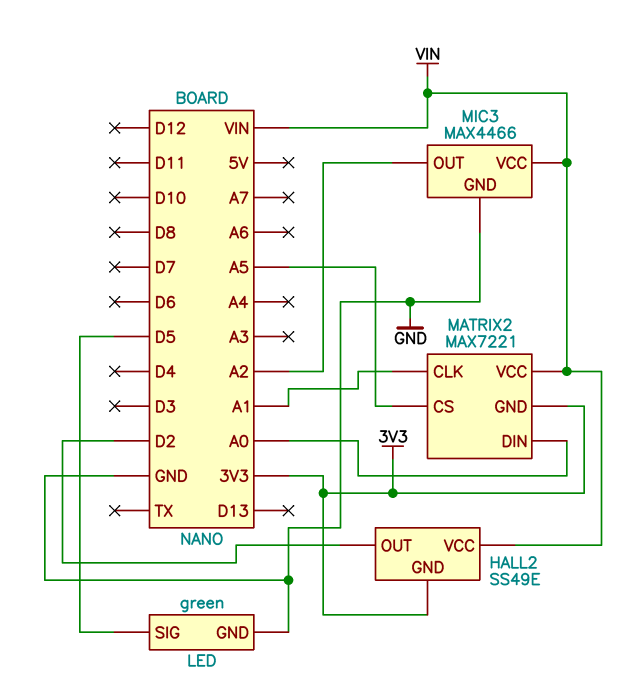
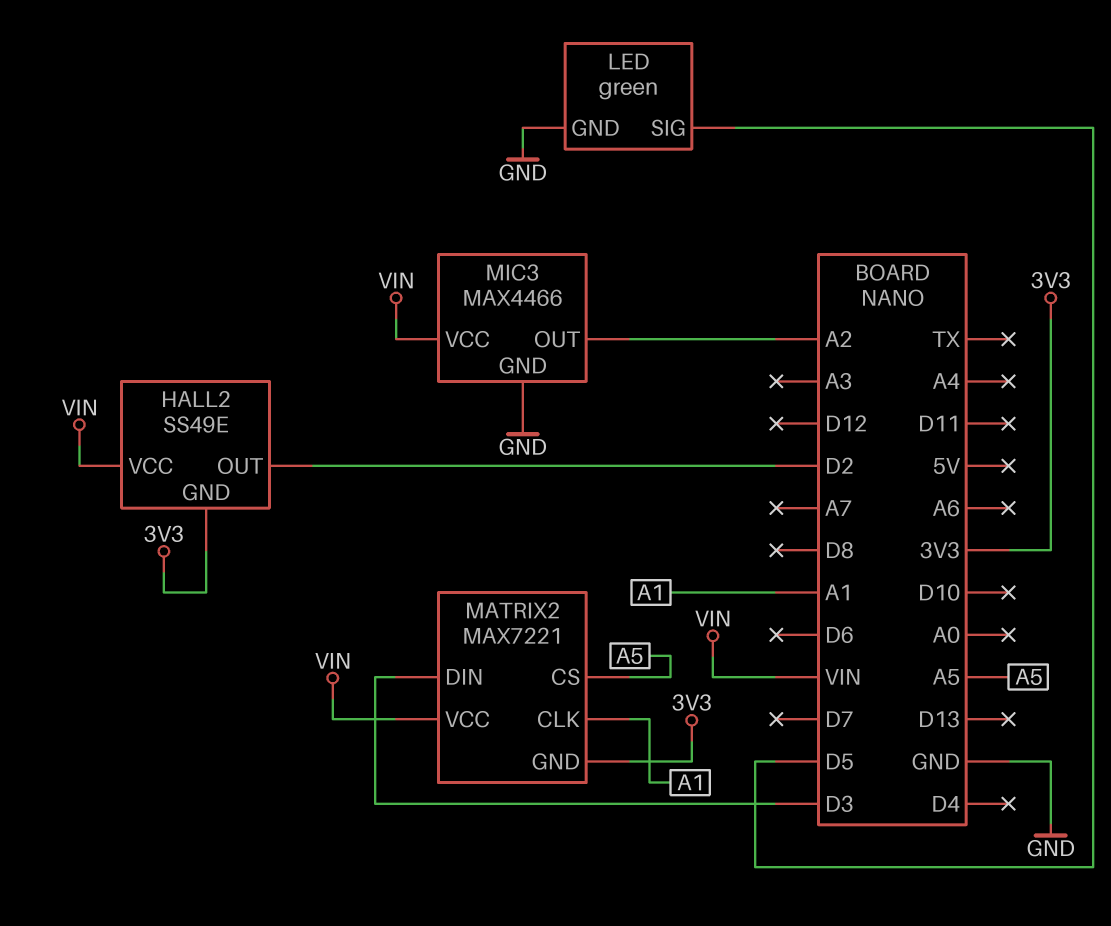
MATRIX2 pin DIN: A0 -> D3

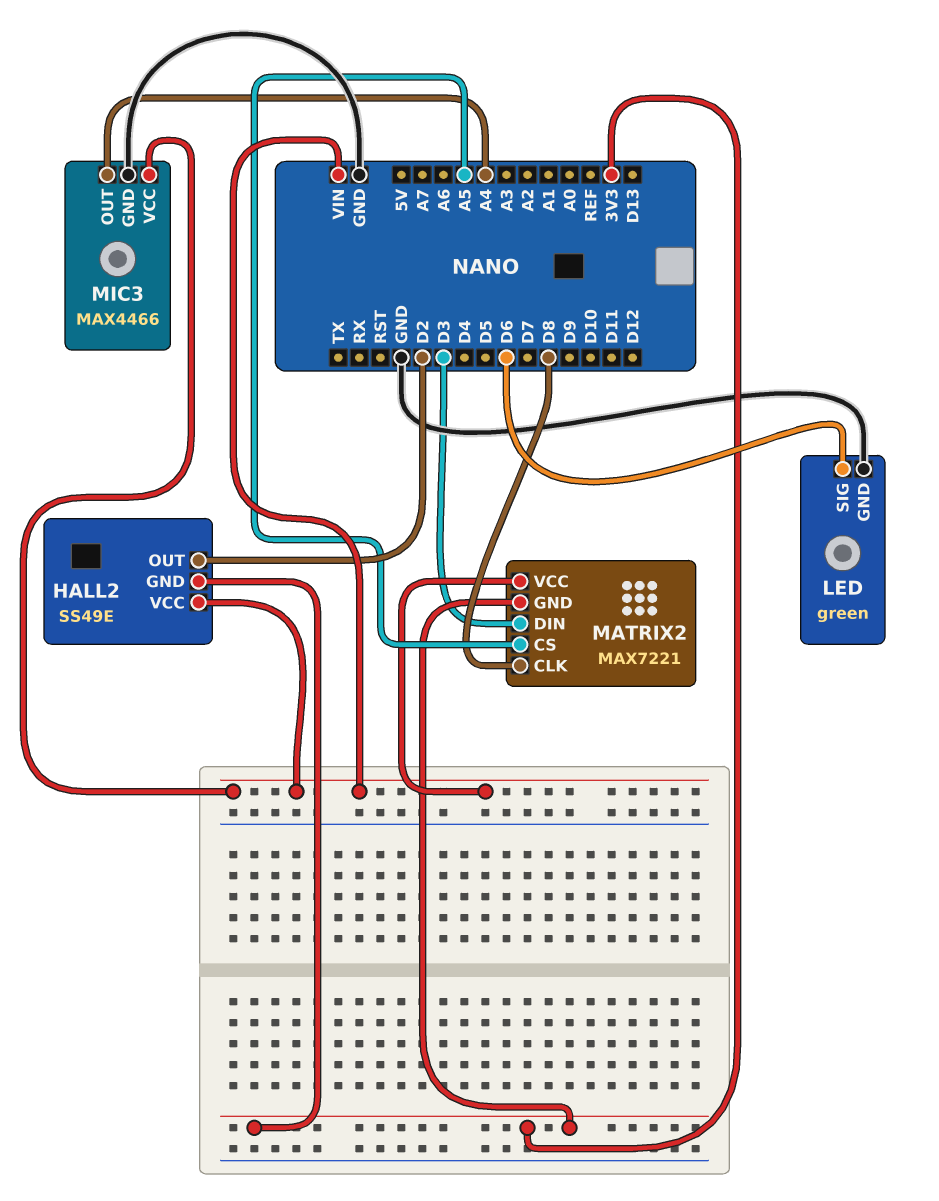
LED pin SIG: D5 -> D6
MATRIX2 pin CLK: A1 -> D8
MIC3 pin OUT: A2 -> A4

